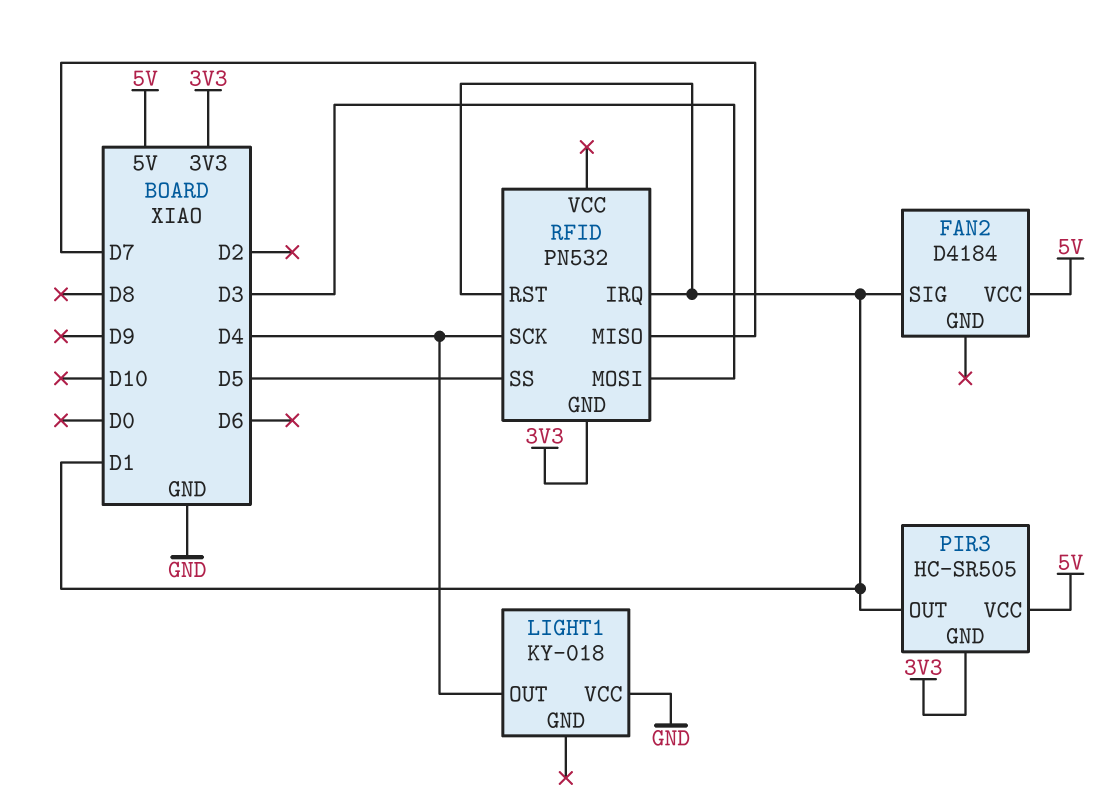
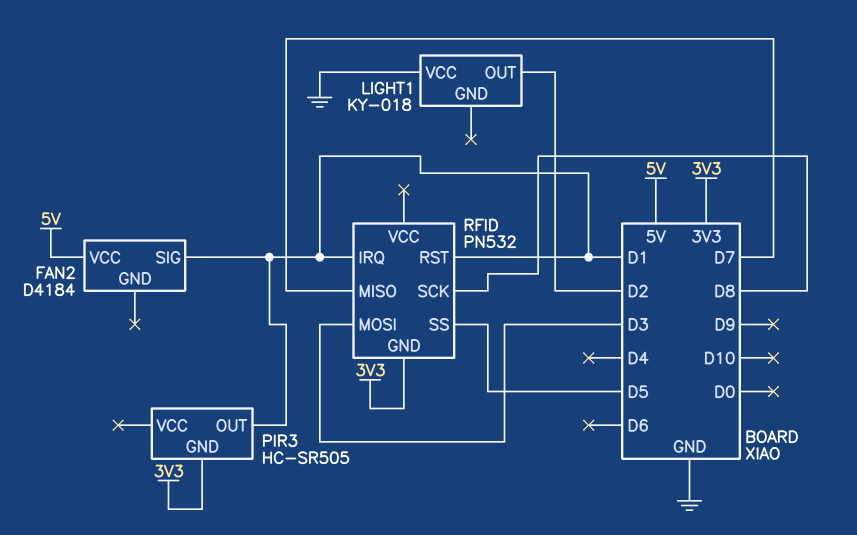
LIGHT1 pin OUT: D4 -> D2
PIR3 pin VCC: 5V -> none
RFID pin SCK: D4 -> D8

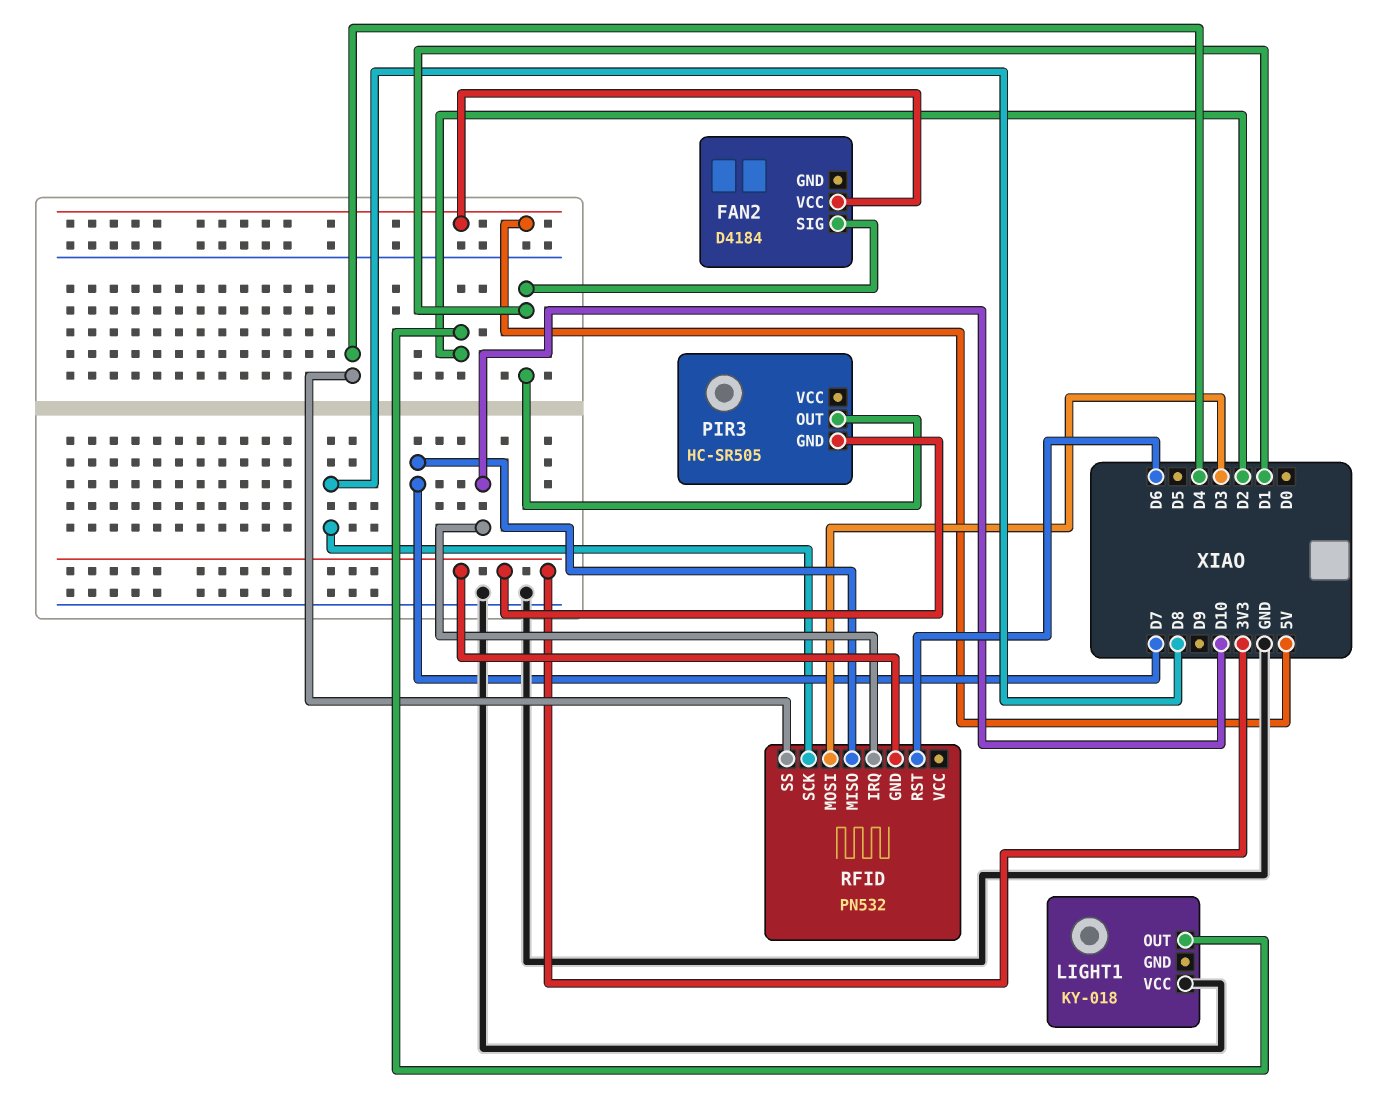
RFID pin IRQ: D1 -> D10
RFID pin RST: D1 -> D6
RFID pin SS: D5 -> D4

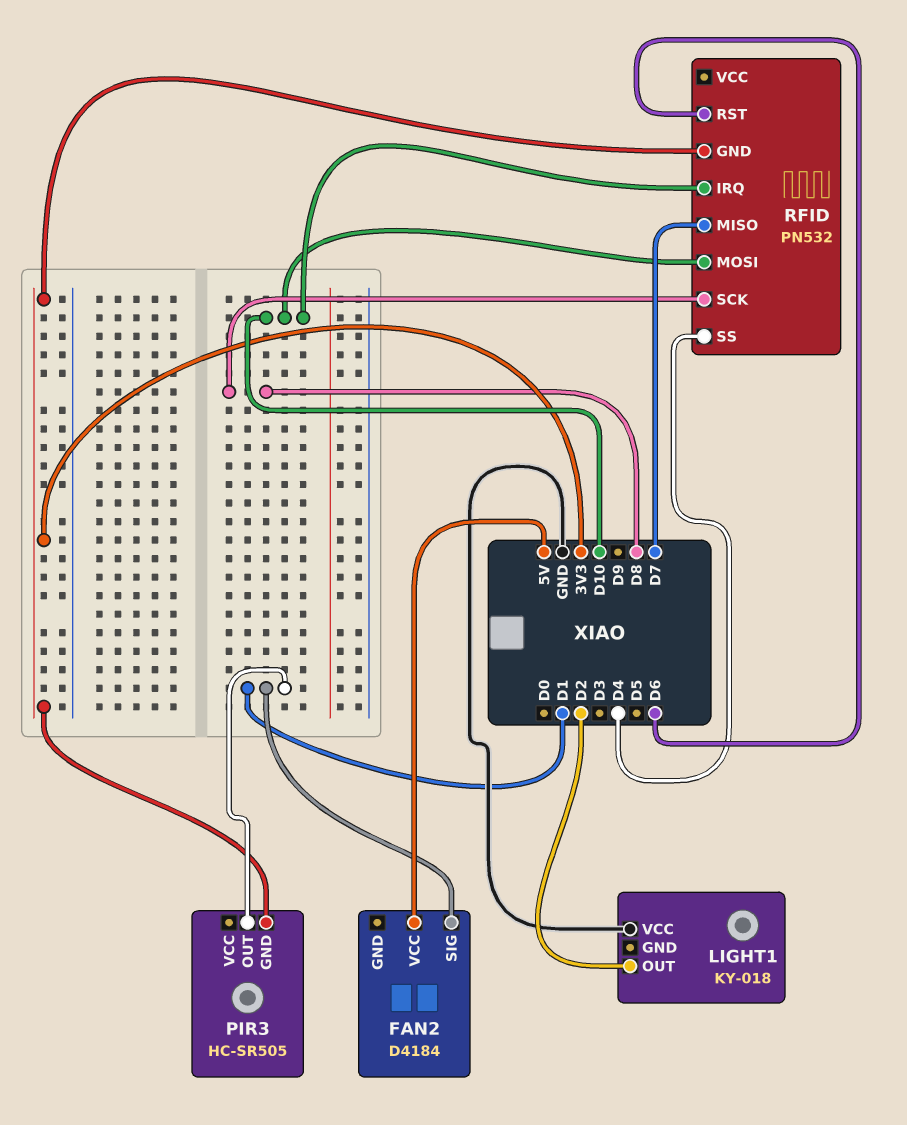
RFID pin MOSI: D3 -> D10

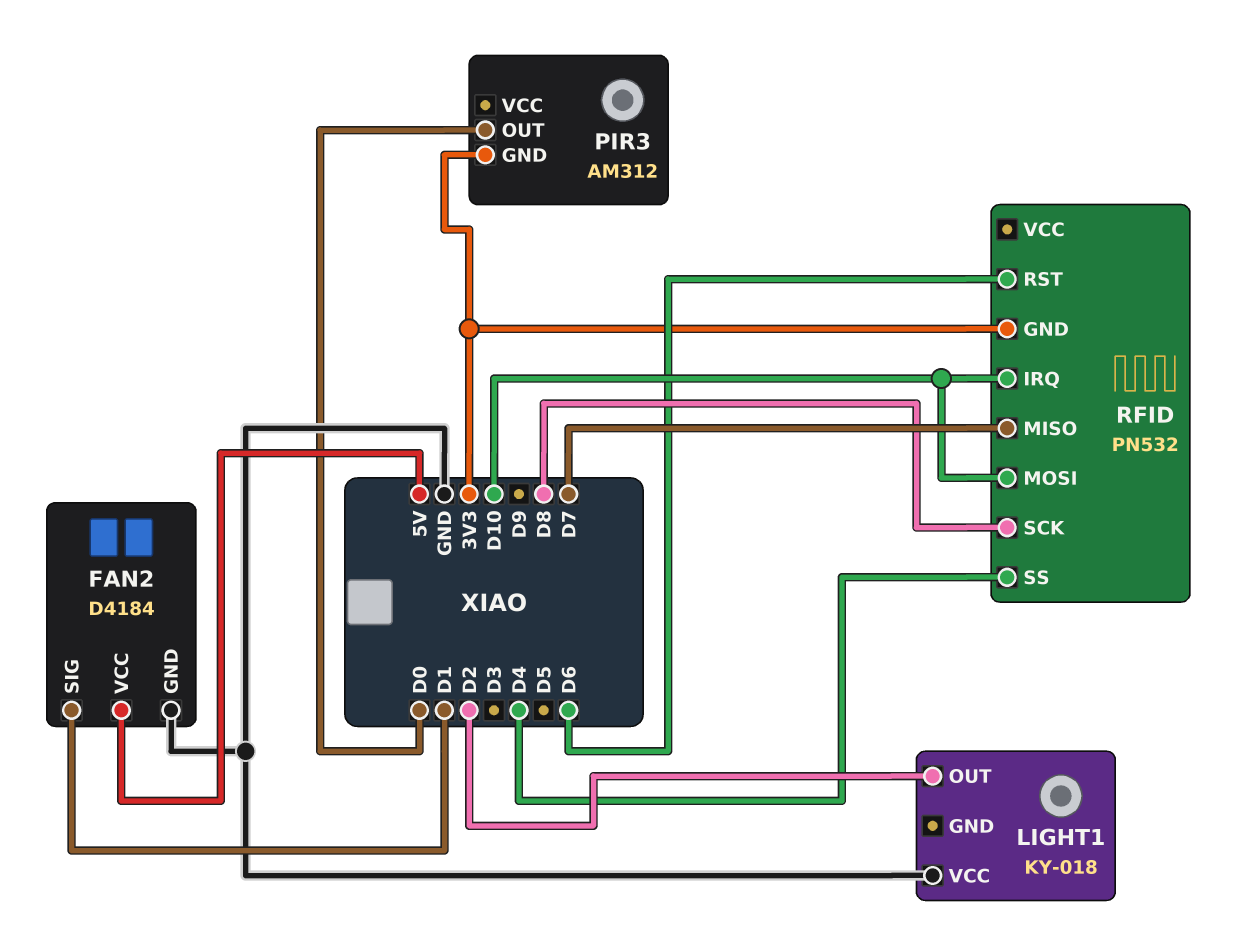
FAN2 pin GND: none -> GND
PIR3: HC-SR505 -> AM312
PIR3 pin OUT: D1 -> D0

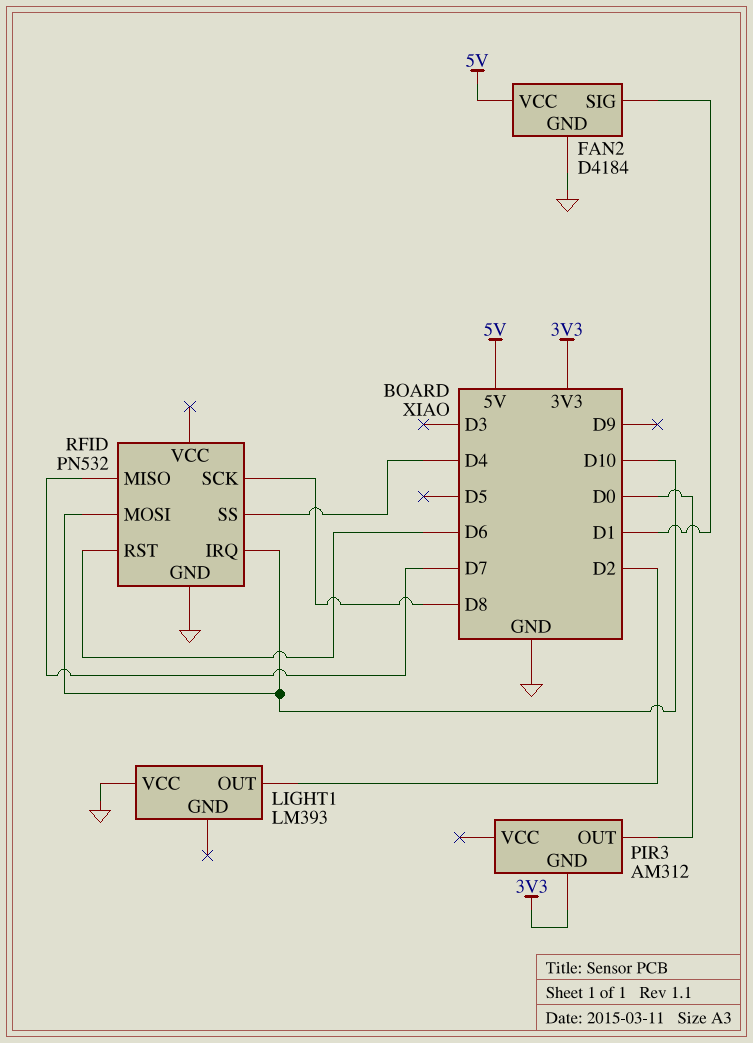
LIGHT1: KY-018 -> LM393
RFID pin GND: 3V3 -> GND

